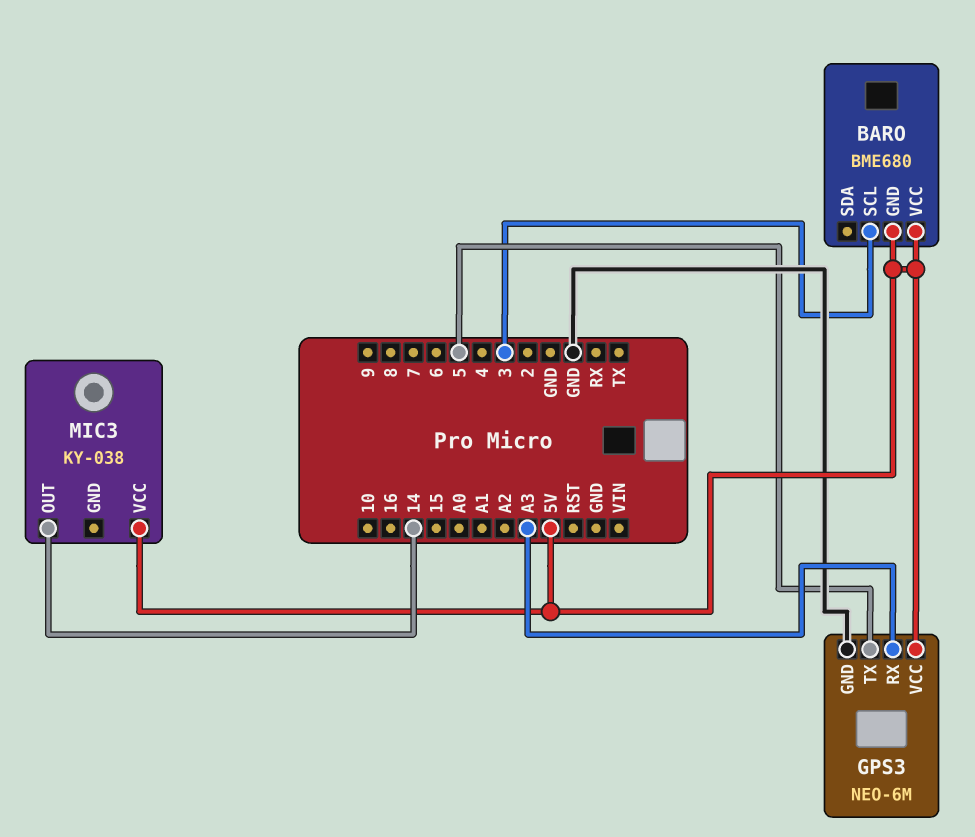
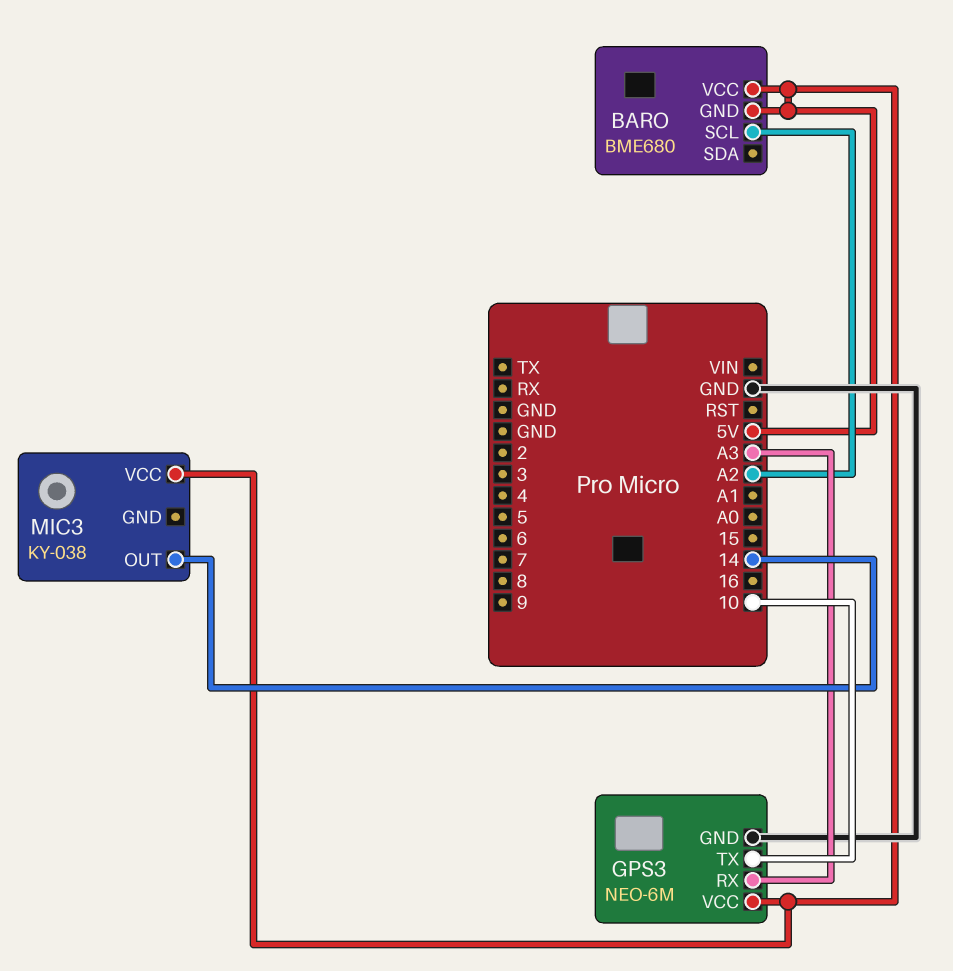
BARO pin SCL: 3 -> A2
GPS3 pin TX: 5 -> 10

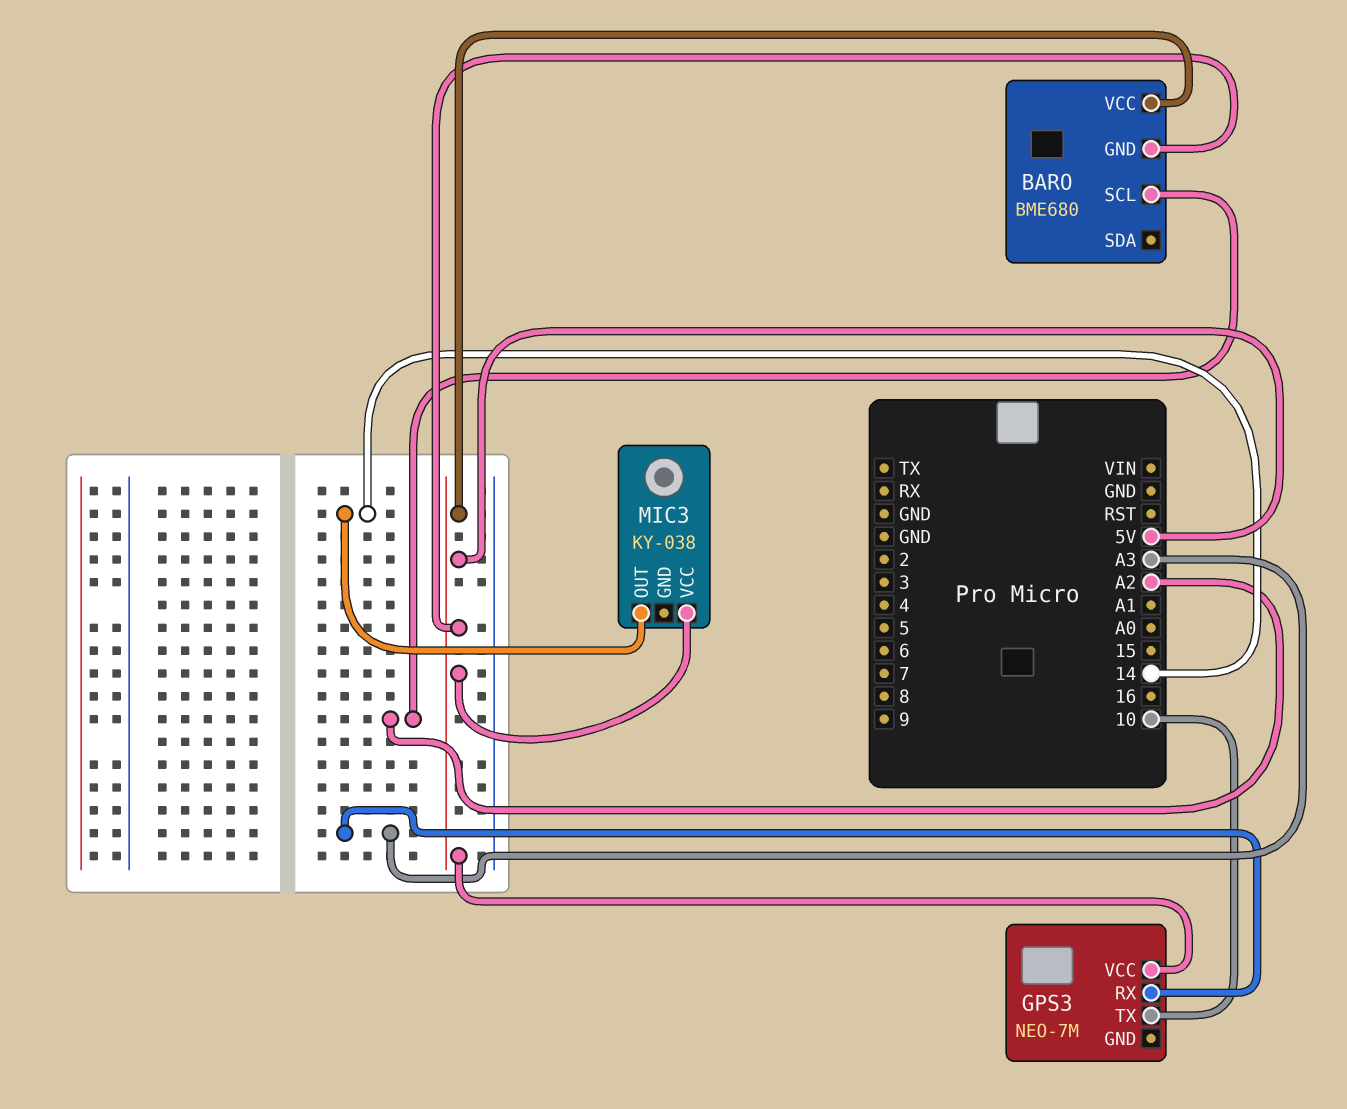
GPS3: NEO-6M -> NEO-7M
GPS3 pin GND: GND -> none

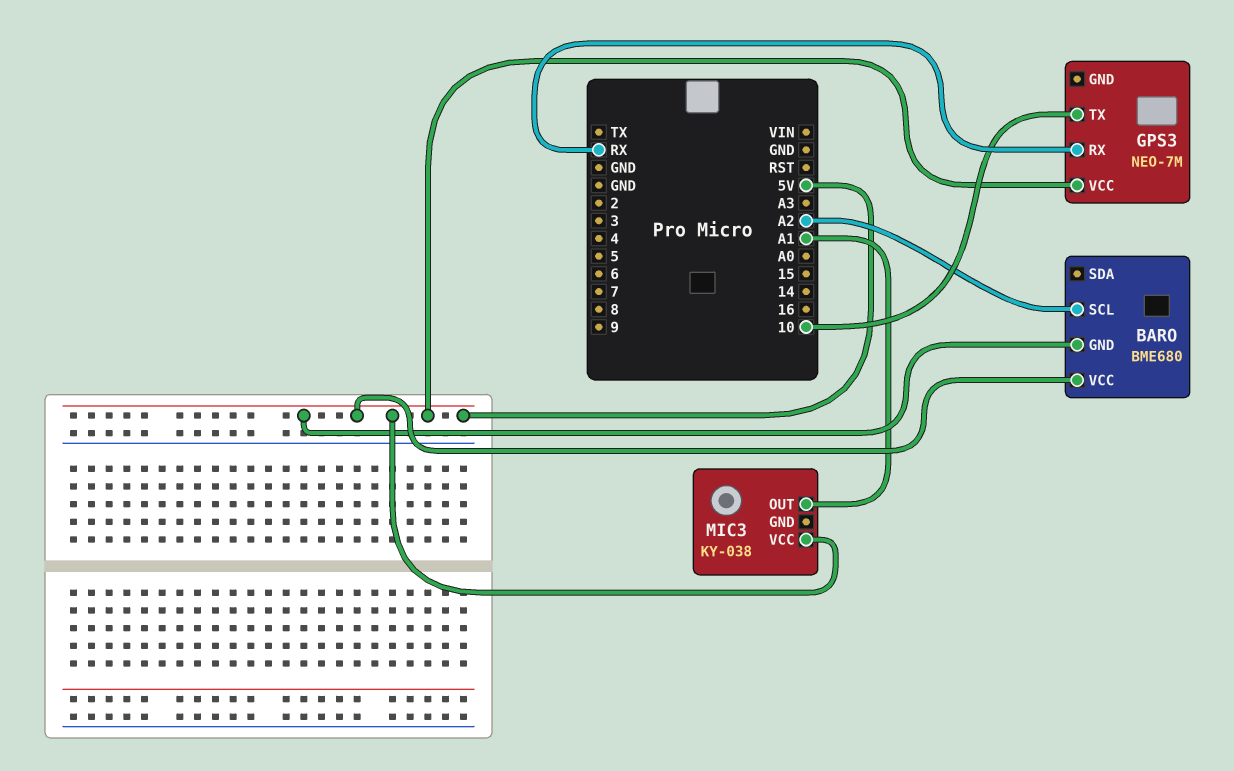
GPS3 pin RX: A3 -> RX
MIC3 pin OUT: 14 -> A1

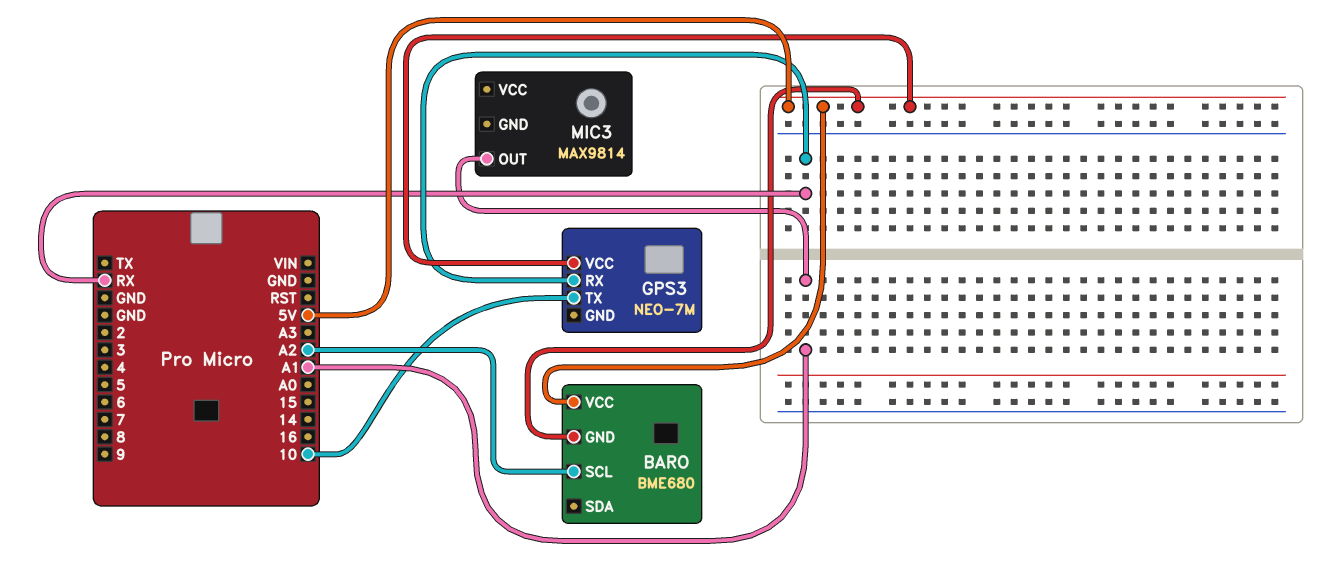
MIC3: KY-038 -> MAX9814
MIC3 pin VCC: 5V -> none

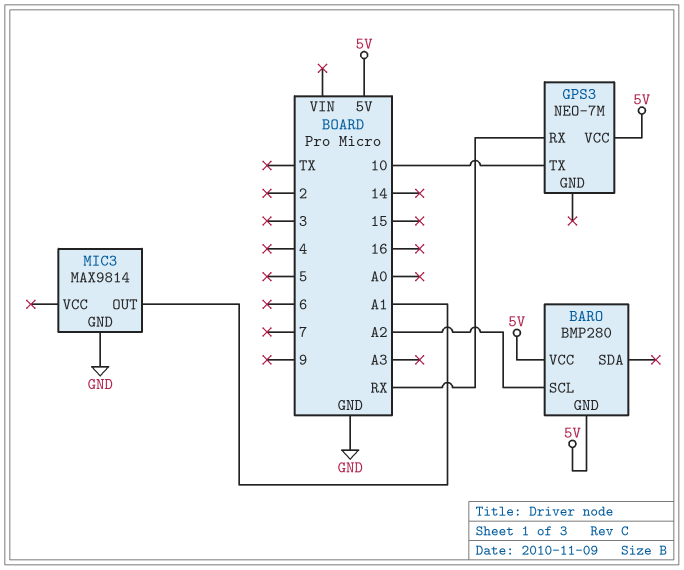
BARO: BME680 -> BMP280
MIC3 pin GND: none -> GND

